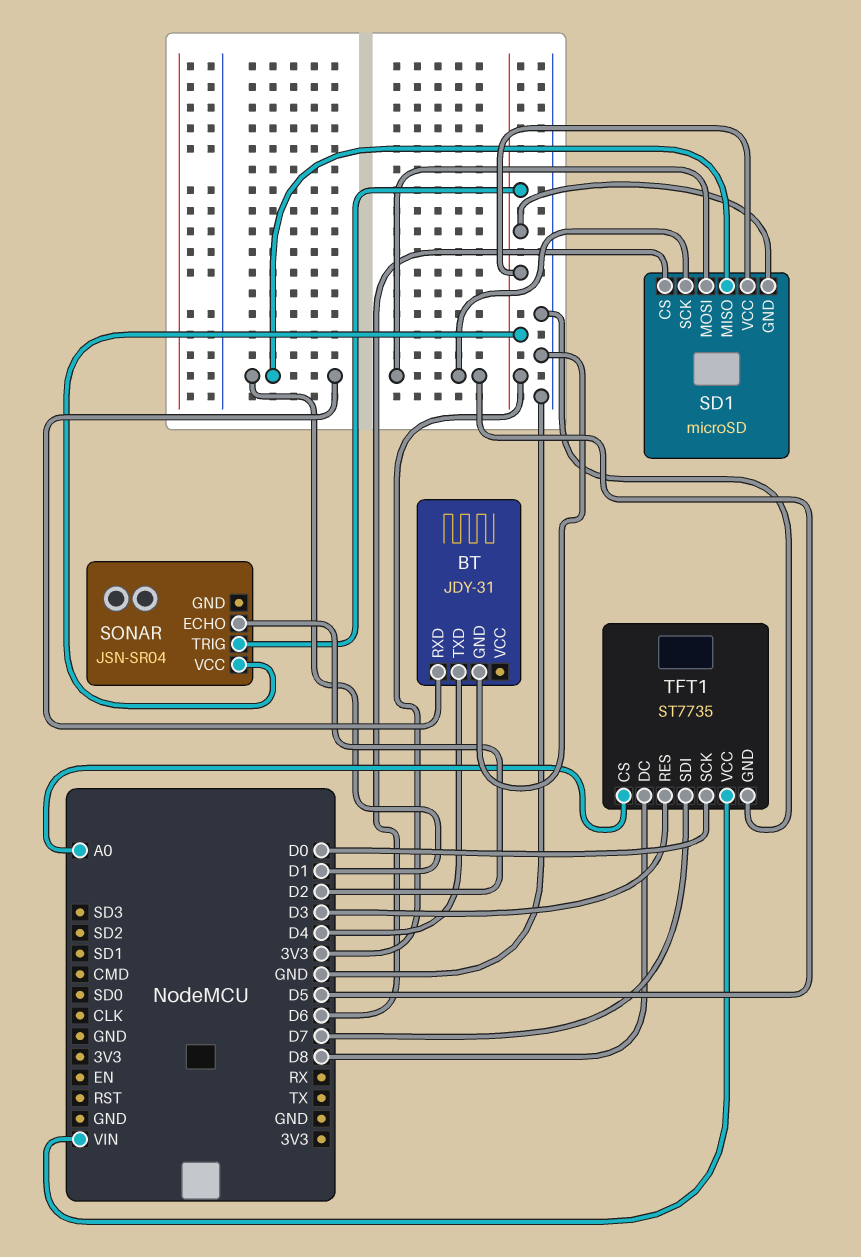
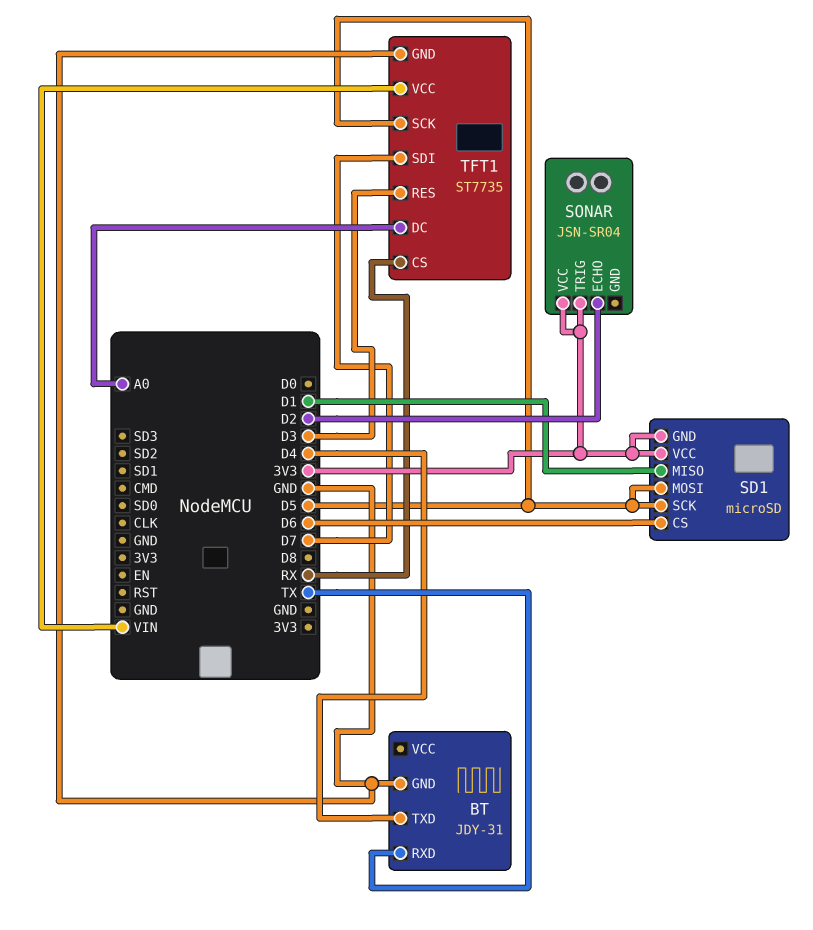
BT pin RXD: D1 -> TX
TFT1 pin CS: A0 -> RX
TFT1 pin DC: D8 -> A0
TFT1 pin SCK: D0 -> D5

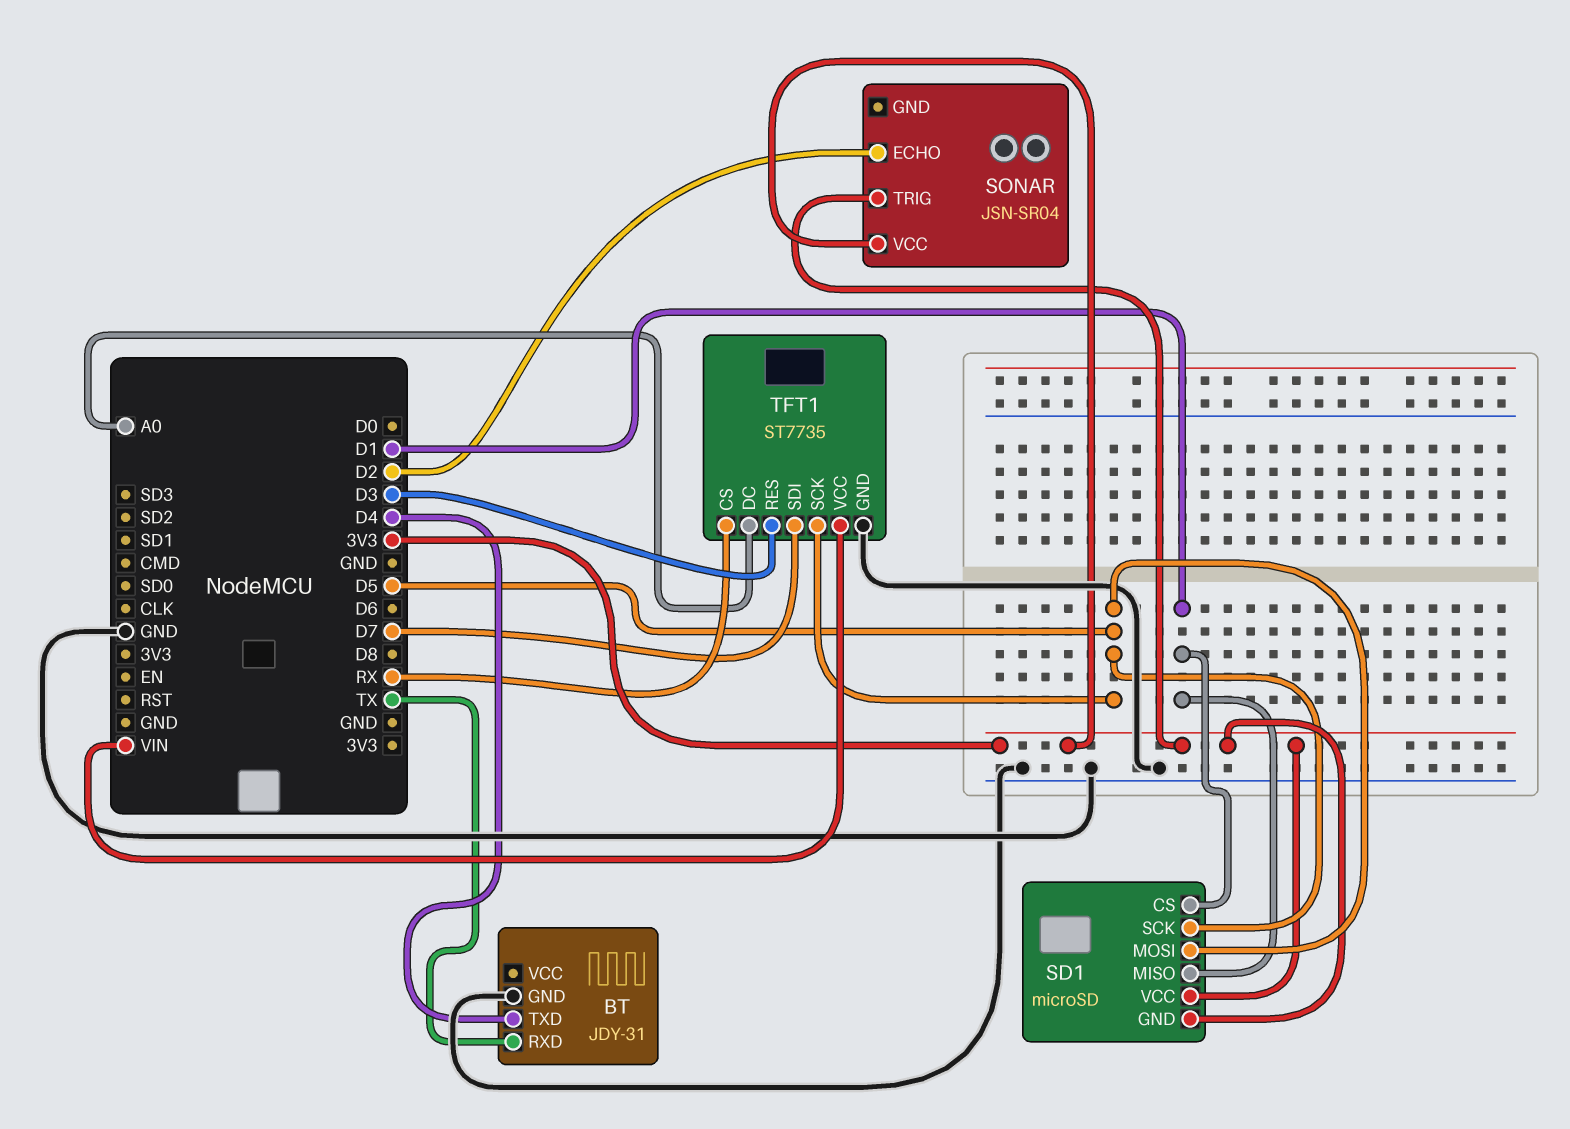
SD1 pin CS: D6 -> D1

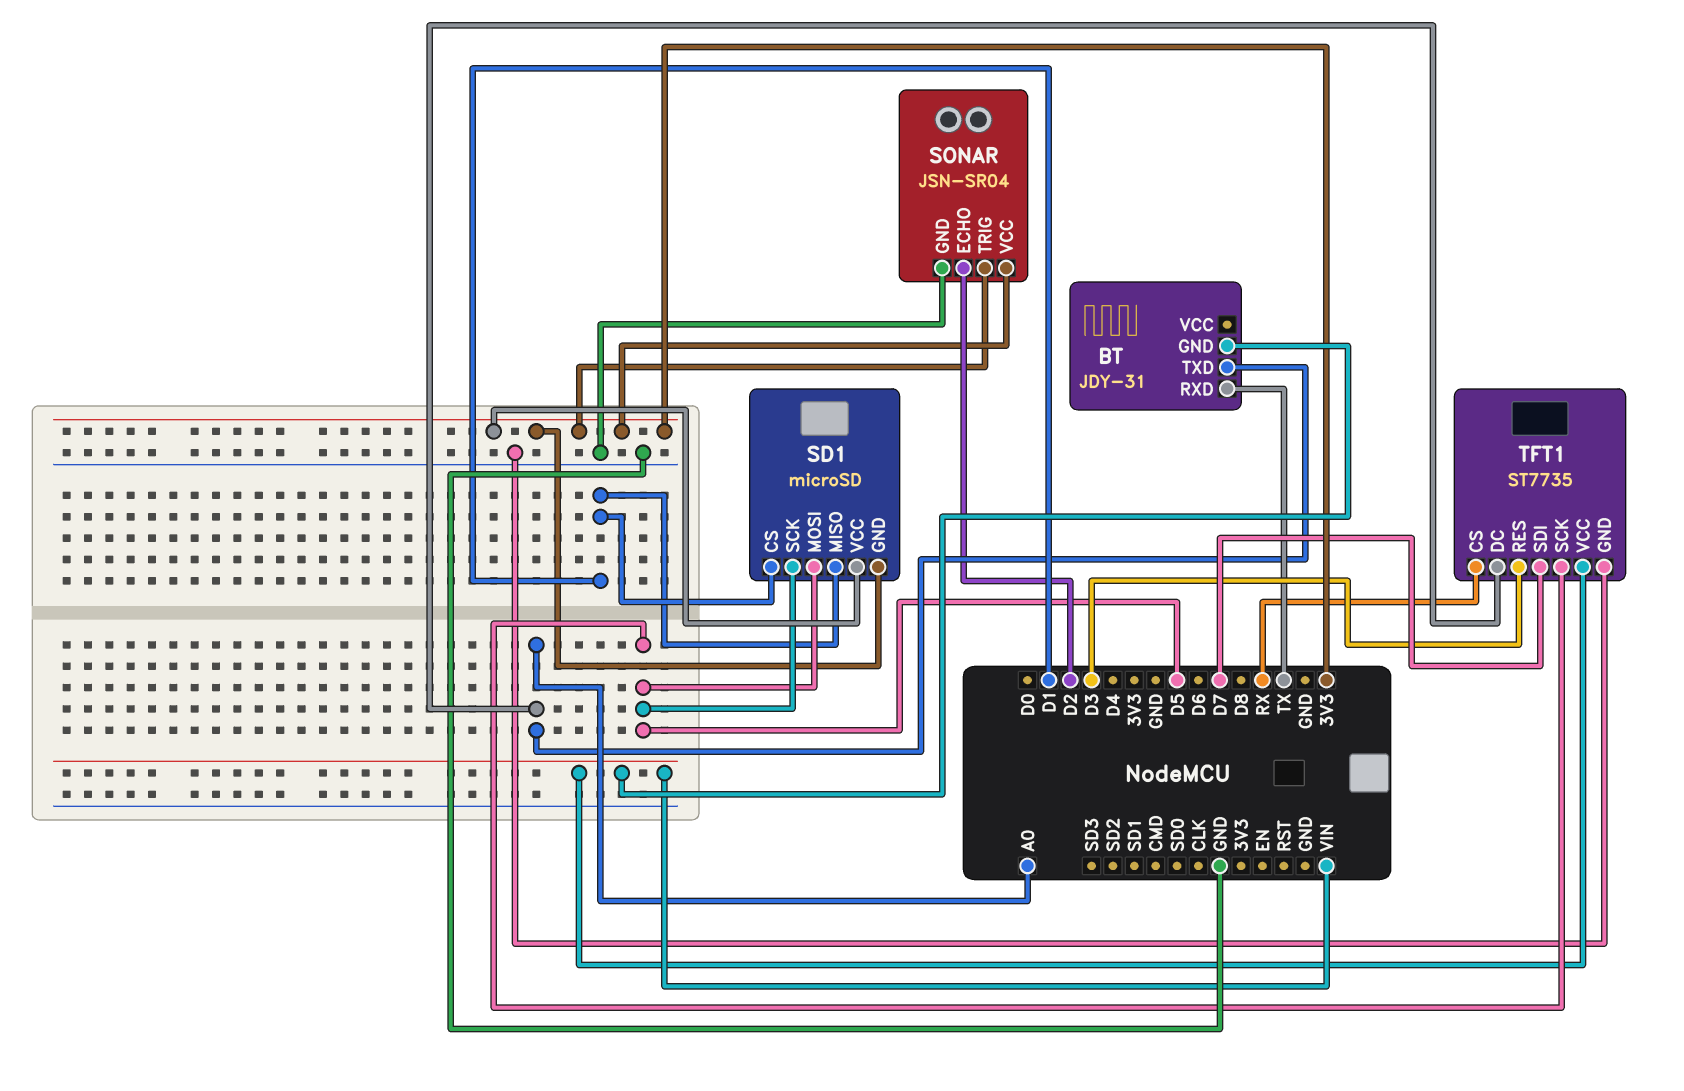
BT pin GND: GND -> VIN
BT pin TXD: D4 -> A0
SONAR pin GND: none -> GND

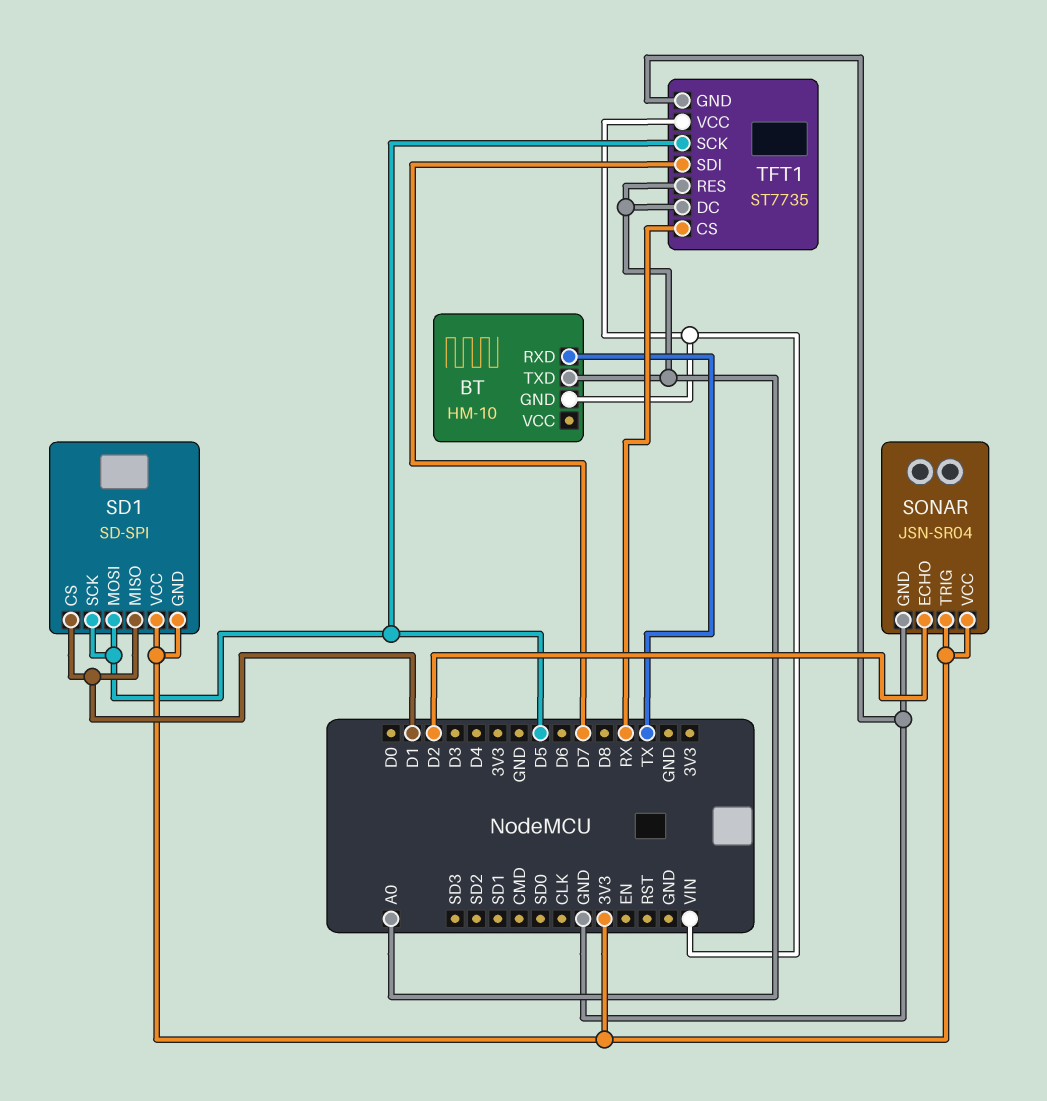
BT: JDY-31 -> HM-10
SD1: microSD -> SD-SPI
TFT1 pin RES: D3 -> A0

